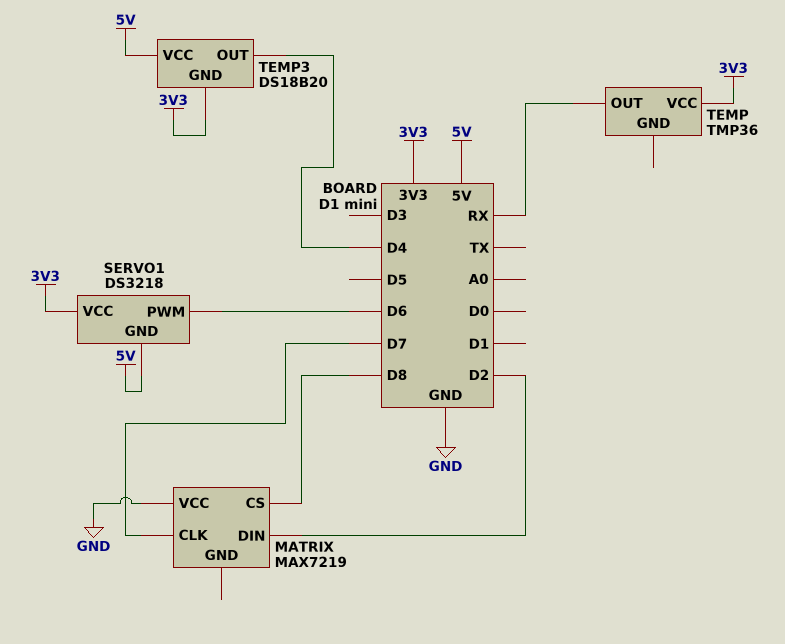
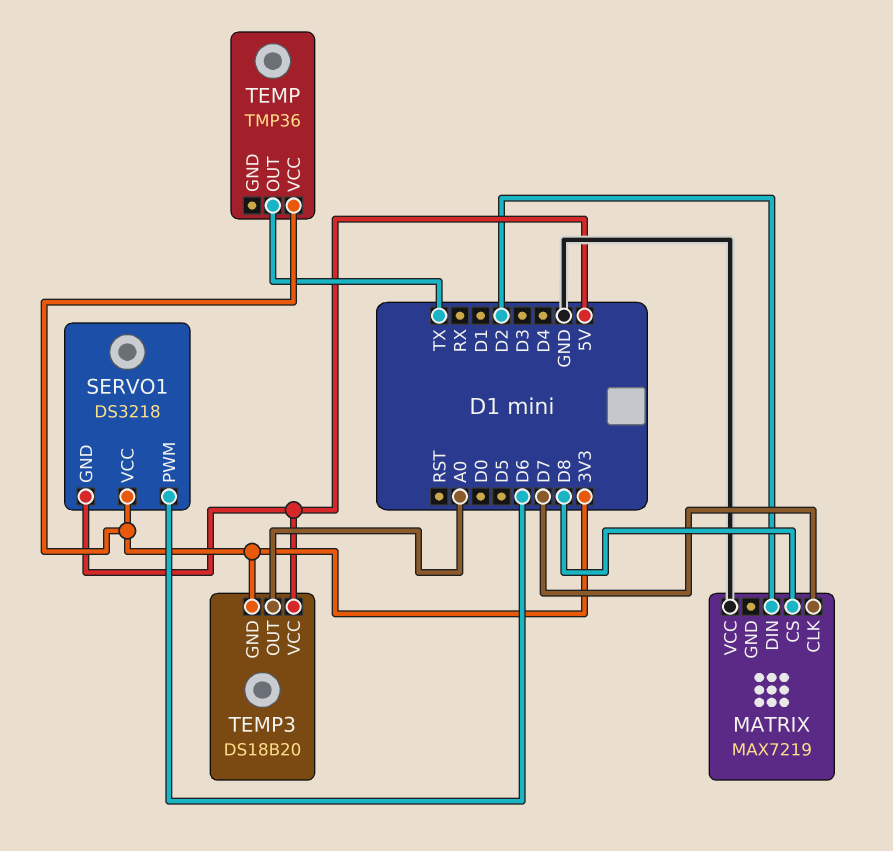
TEMP pin OUT: RX -> TX
TEMP3 pin OUT: D4 -> A0

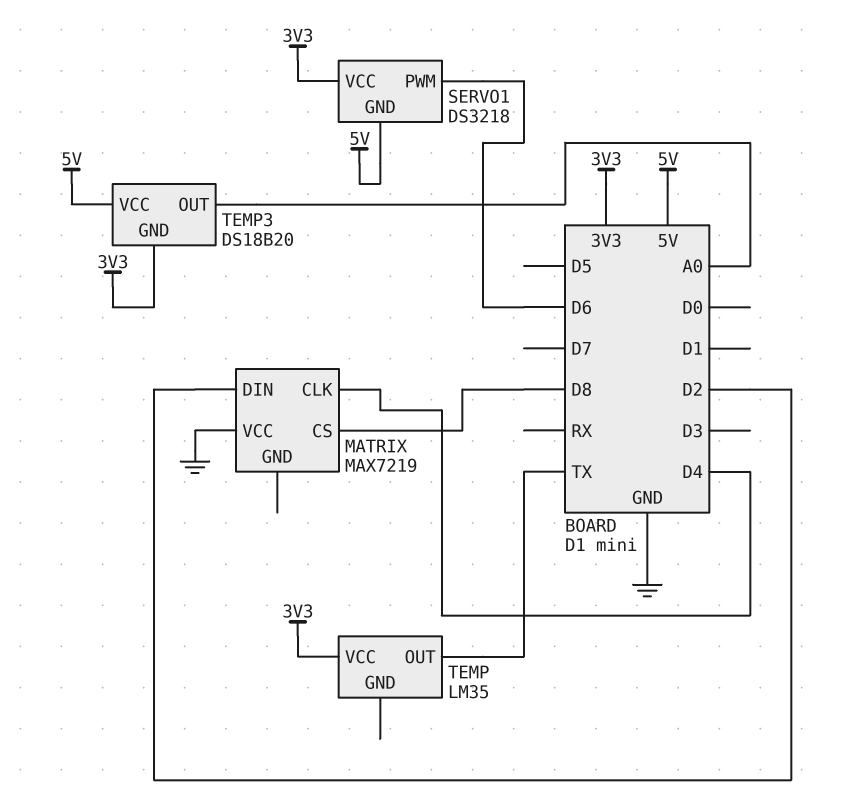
MATRIX pin CLK: D7 -> D4
TEMP: TMP36 -> LM35

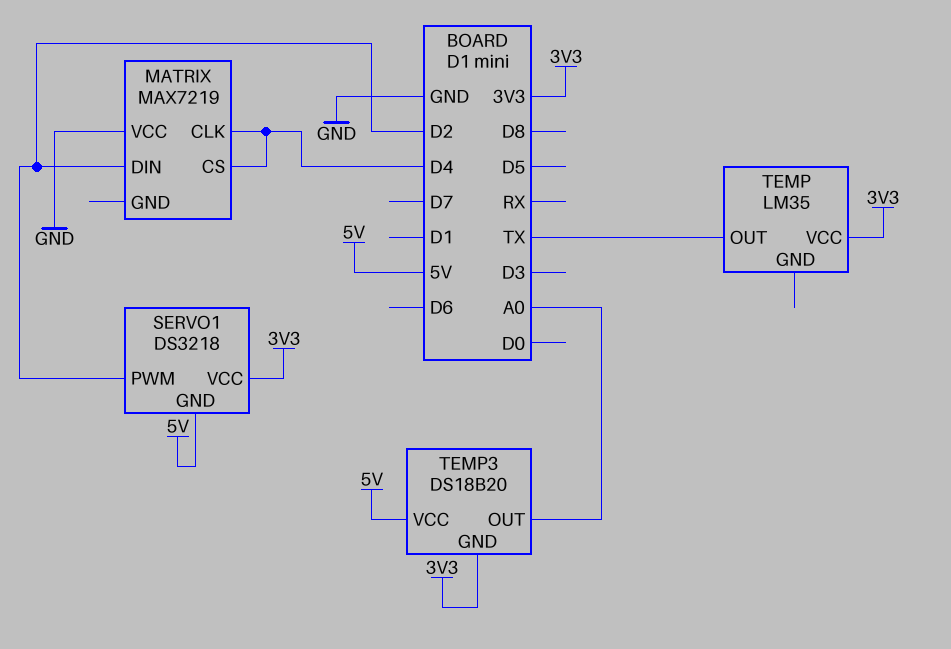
MATRIX pin CS: D8 -> D4
SERVO1 pin PWM: D6 -> D2

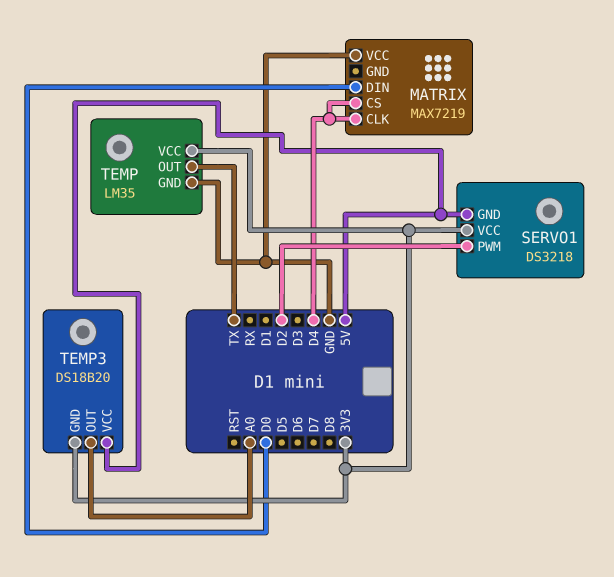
MATRIX pin DIN: D2 -> D0
TEMP pin GND: none -> GND

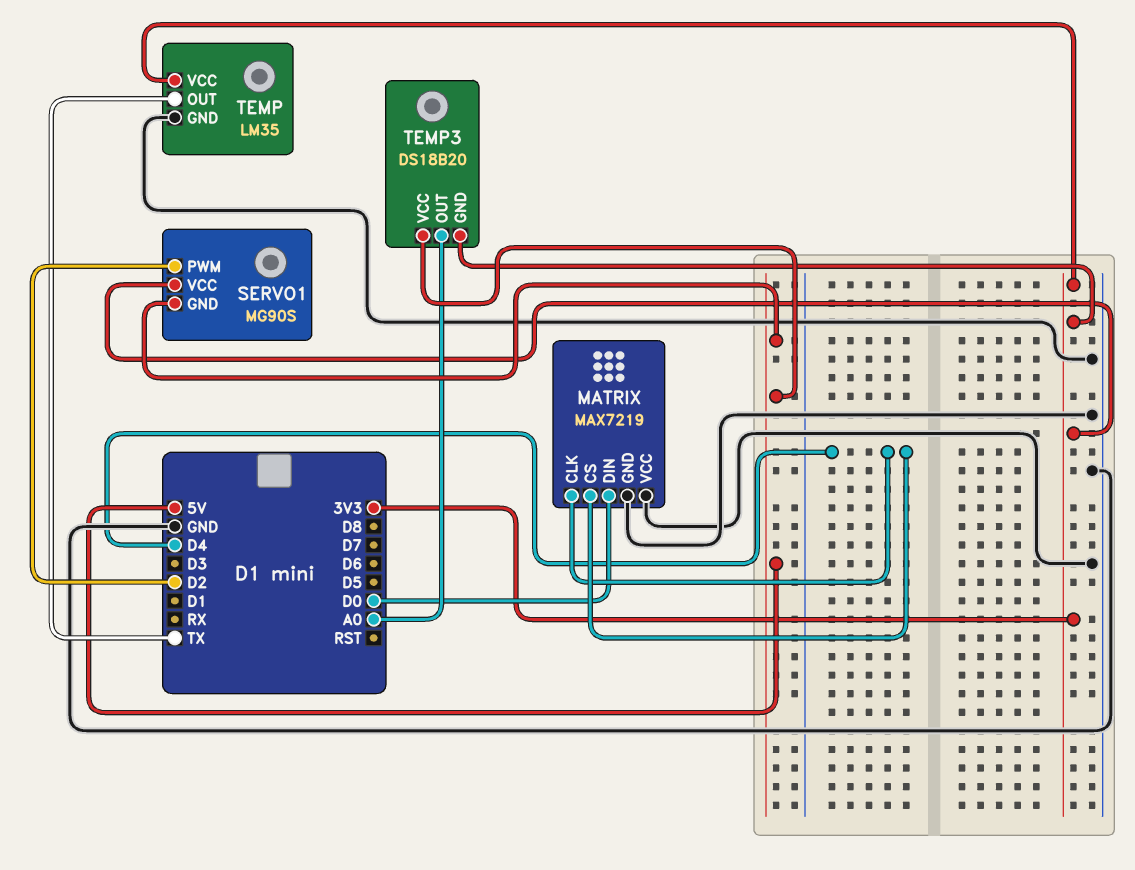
MATRIX pin GND: none -> GND
SERVO1: DS3218 -> MG90S

